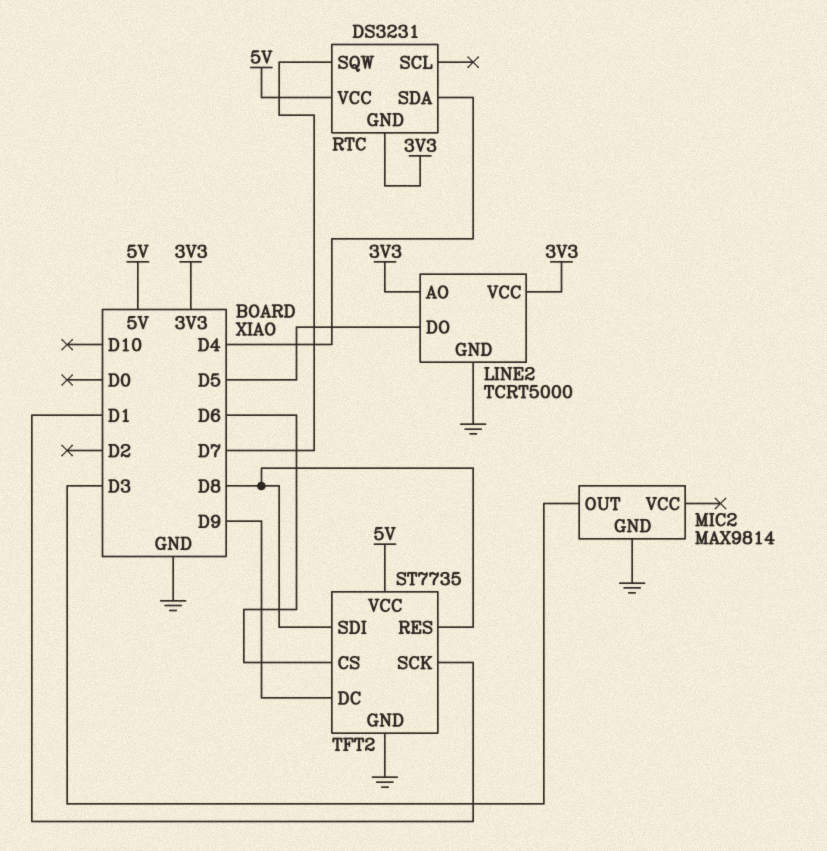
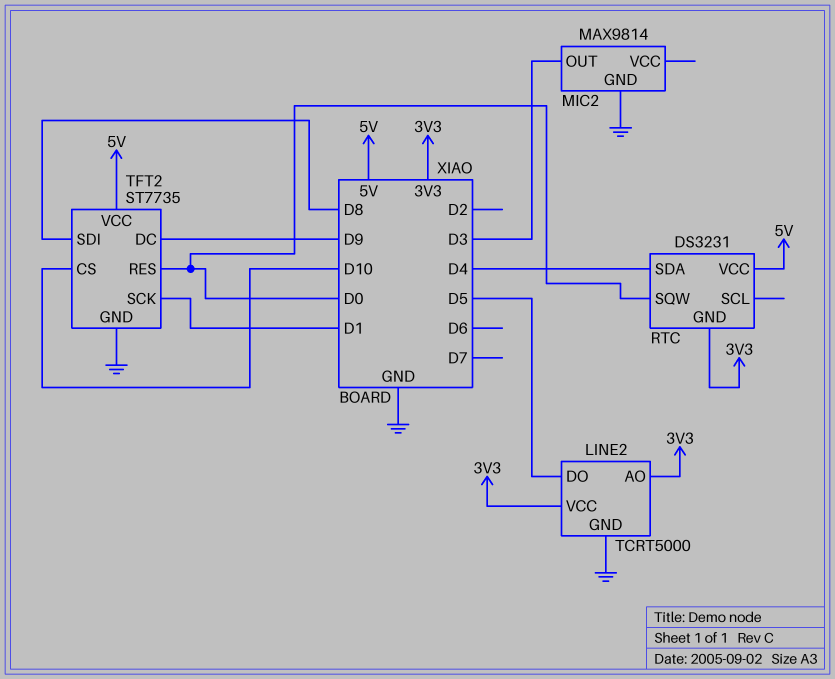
RTC pin SQW: D7 -> D0
TFT2 pin CS: D6 -> D10
TFT2 pin RES: D8 -> D0

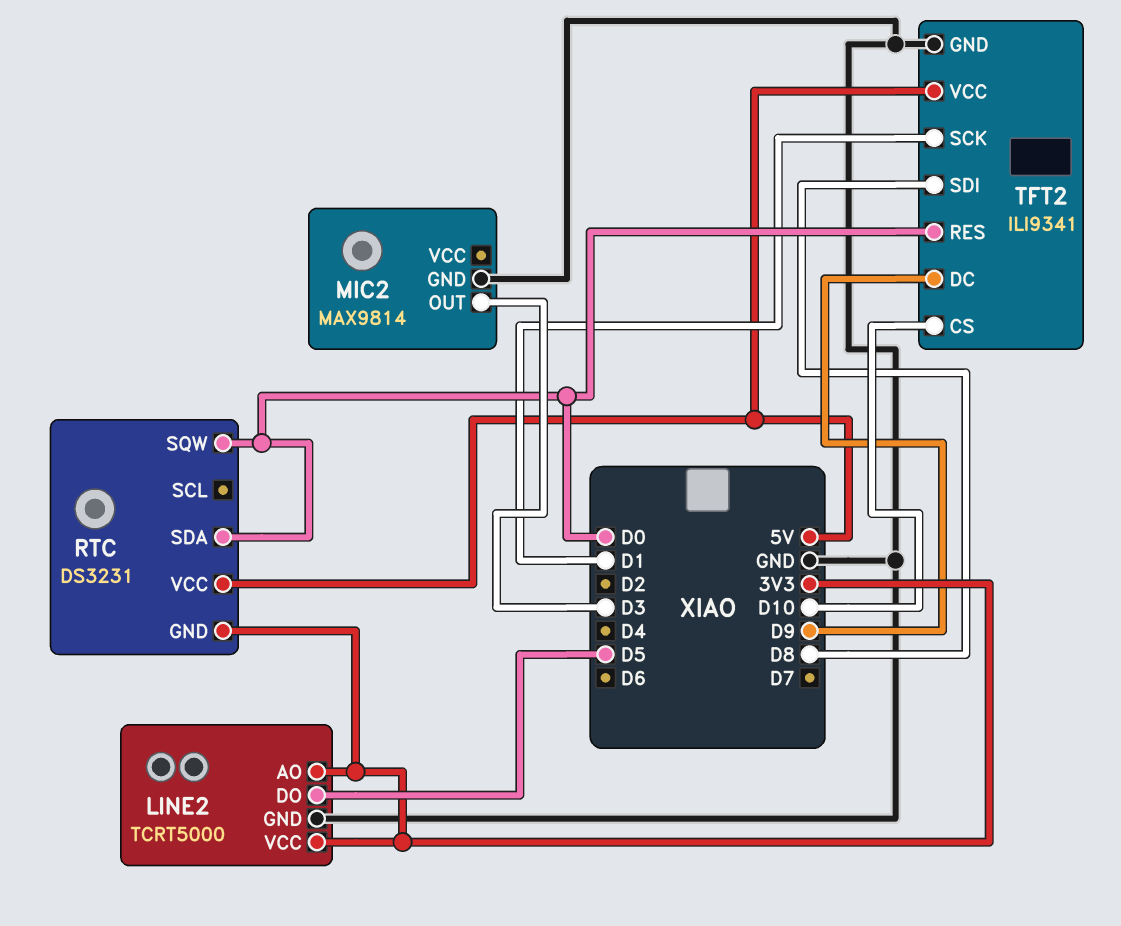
RTC pin SDA: D4 -> D0
TFT2: ST7735 -> ILI9341

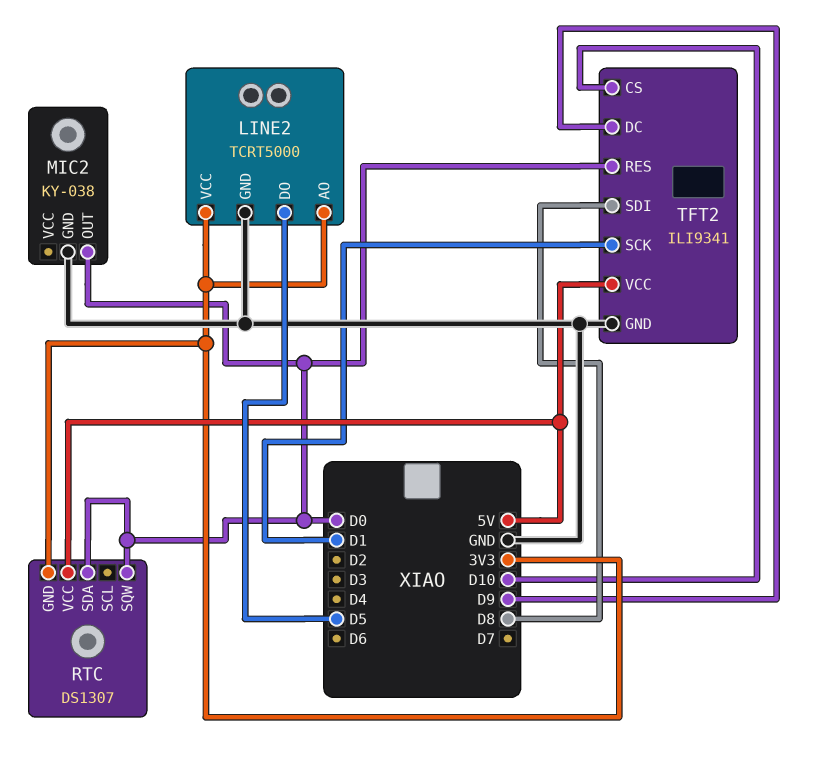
MIC2: MAX9814 -> KY-038
MIC2 pin OUT: D3 -> D0
RTC: DS3231 -> DS1307

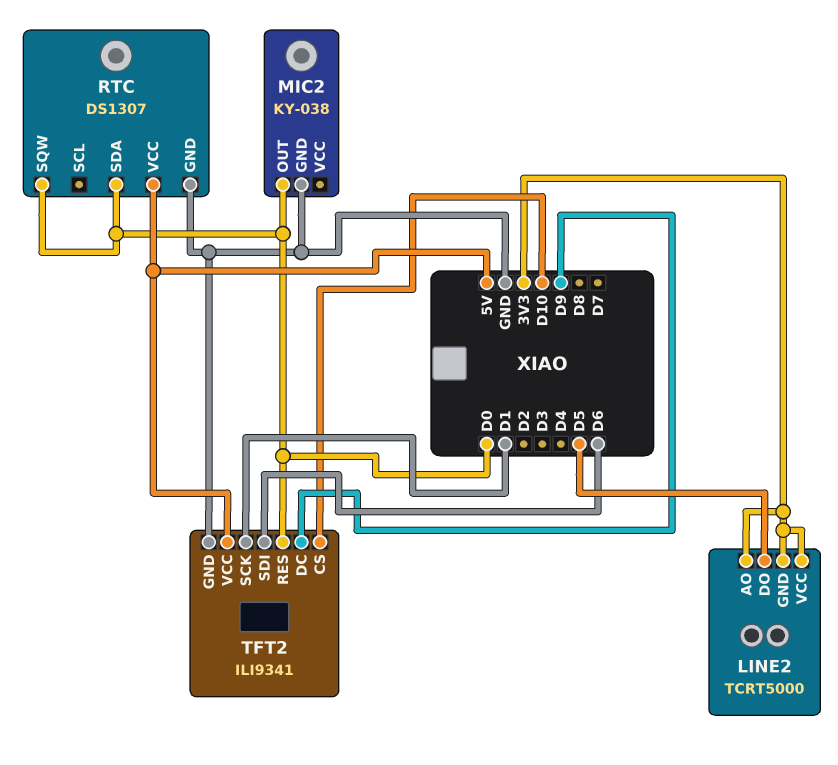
LINE2 pin GND: GND -> 3V3
RTC pin GND: 3V3 -> GND
TFT2 pin SDI: D8 -> D6

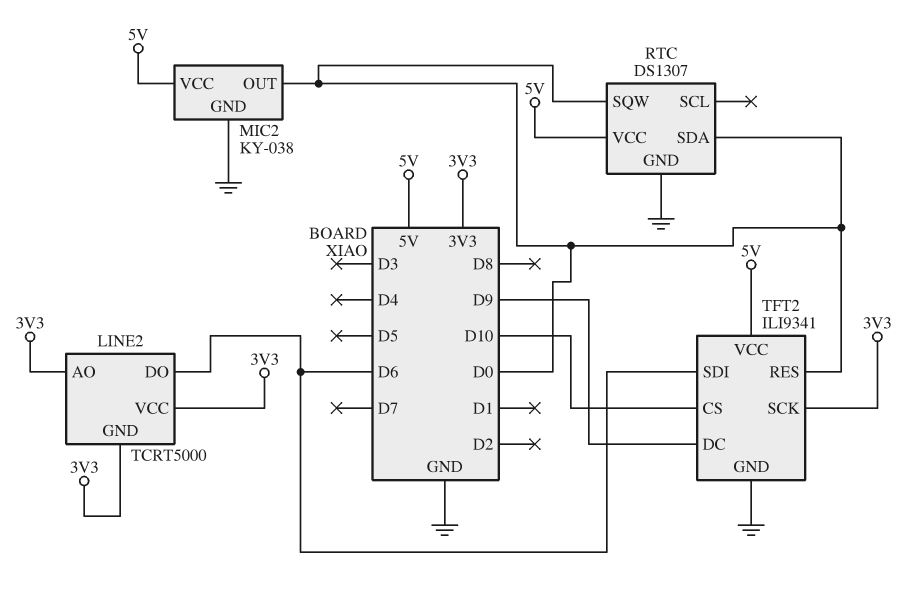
LINE2 pin DO: D5 -> D6
MIC2 pin VCC: none -> 5V
TFT2 pin SCK: D1 -> 3V3

